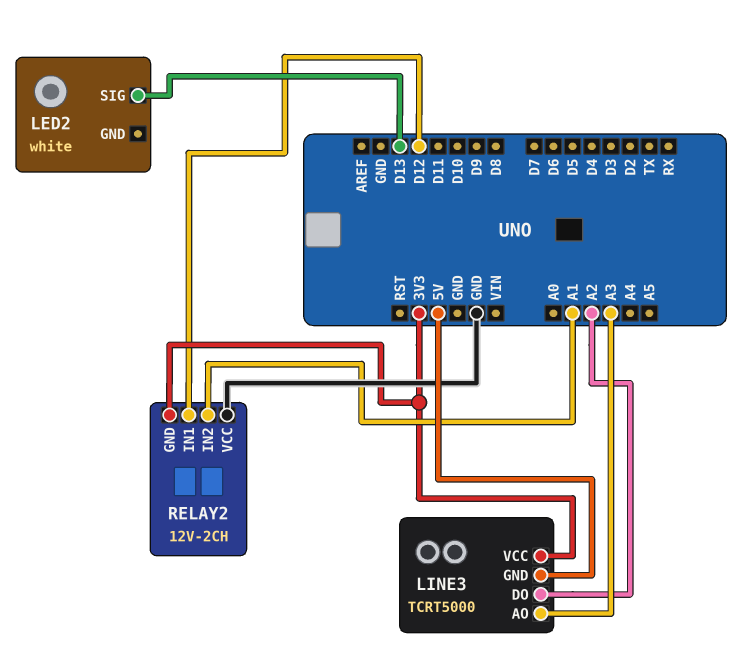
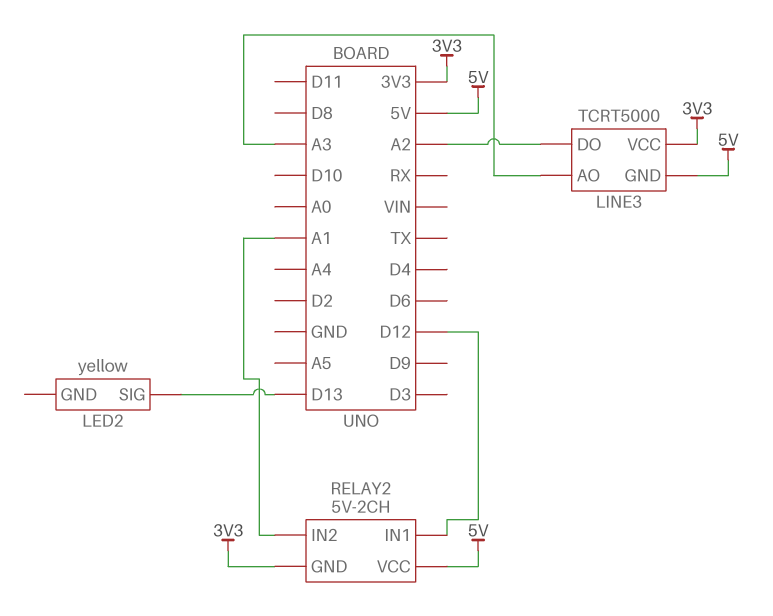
LED2: white -> yellow
RELAY2: 12V-2CH -> 5V-2CH
RELAY2 pin VCC: GND -> 5V

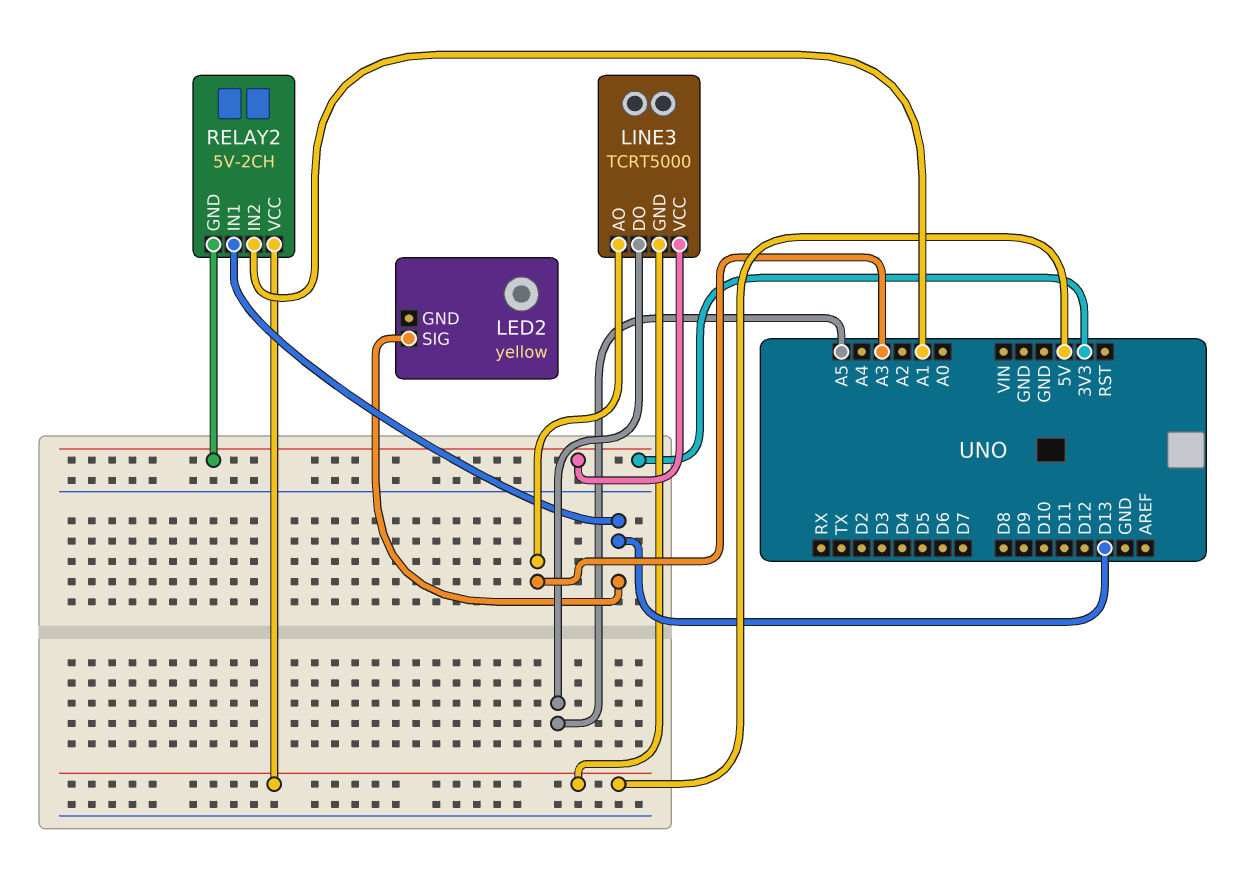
LINE3 pin DO: A2 -> A5
RELAY2 pin IN1: D12 -> D13

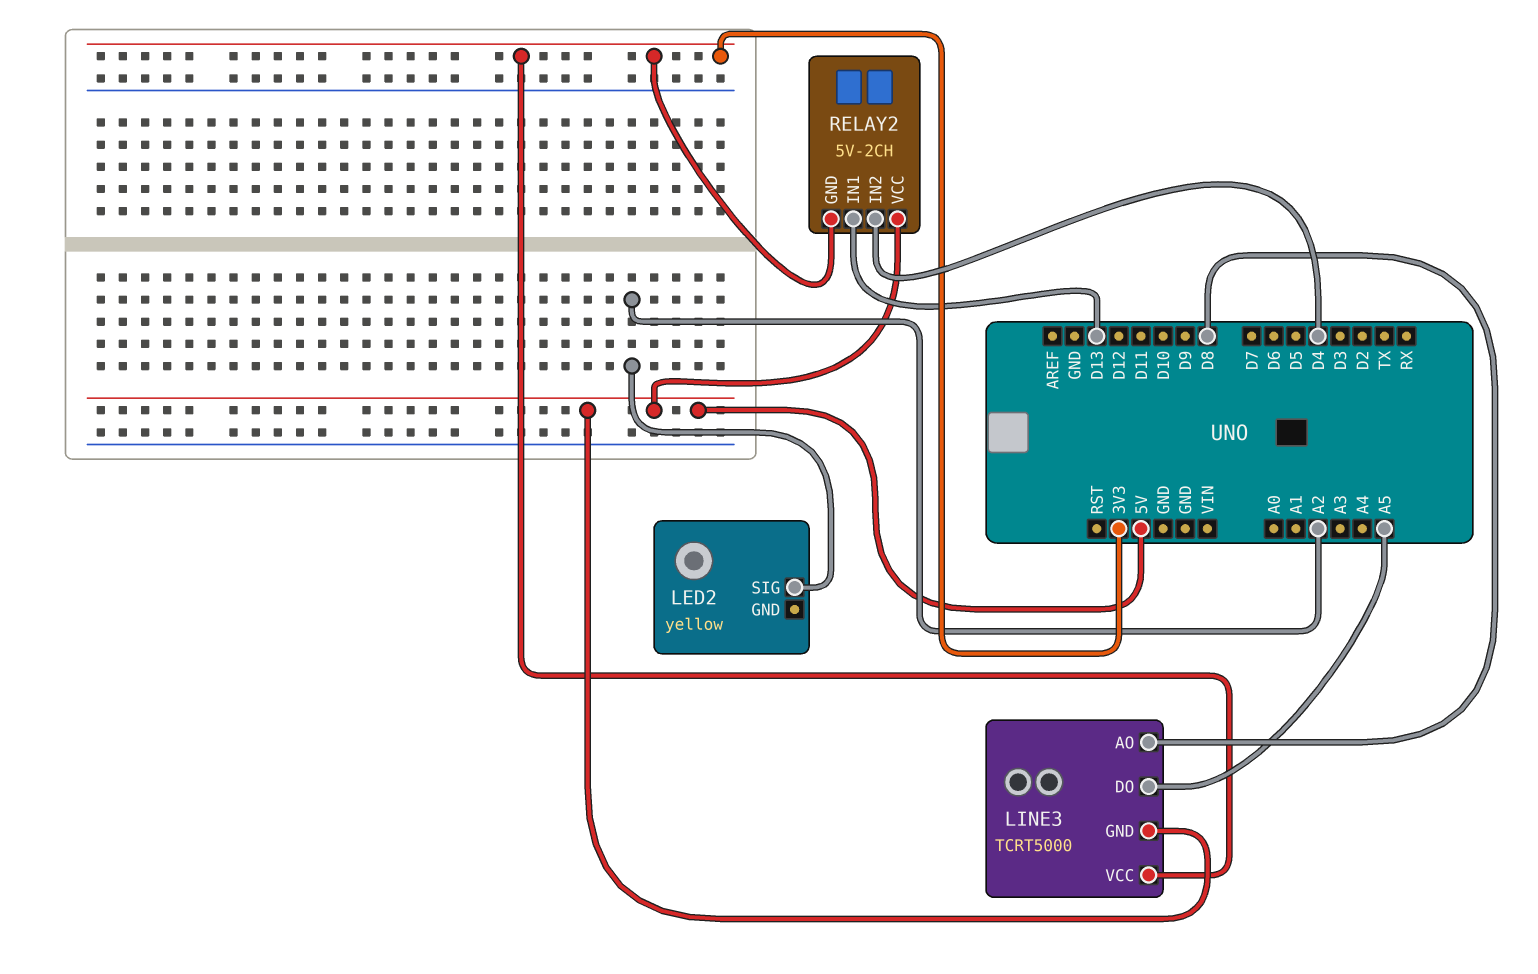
LED2 pin SIG: D13 -> A2
LINE3 pin AO: A3 -> D8
RELAY2 pin IN2: A1 -> D4

